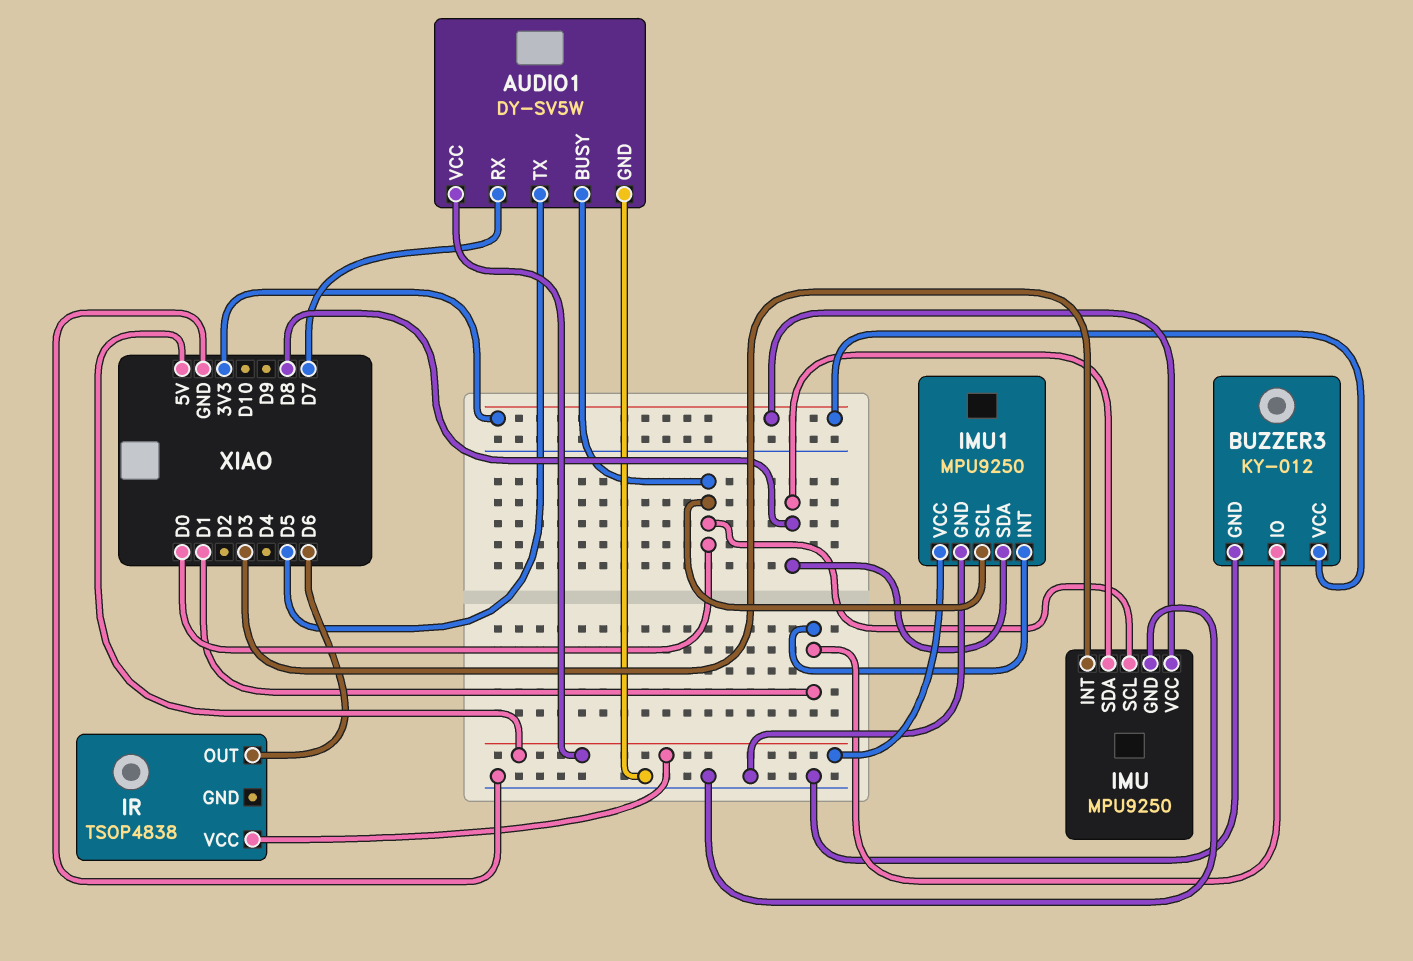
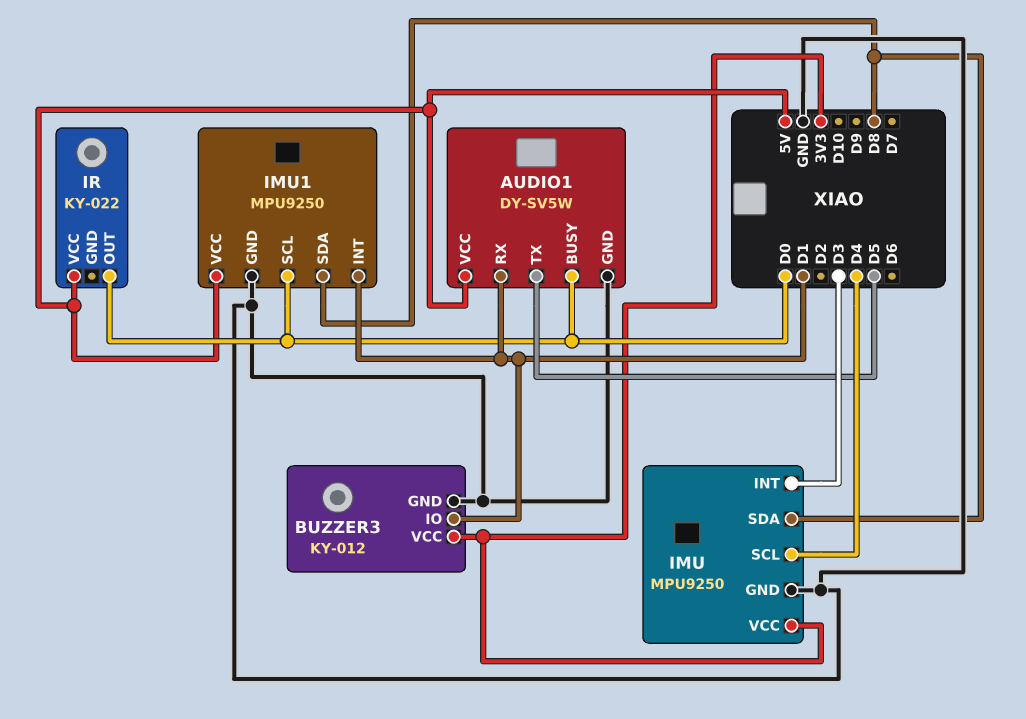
AUDIO1 pin RX: D7 -> D1
IMU pin SCL: D0 -> D4
IR: TSOP4838 -> KY-022
IR pin OUT: D6 -> D0

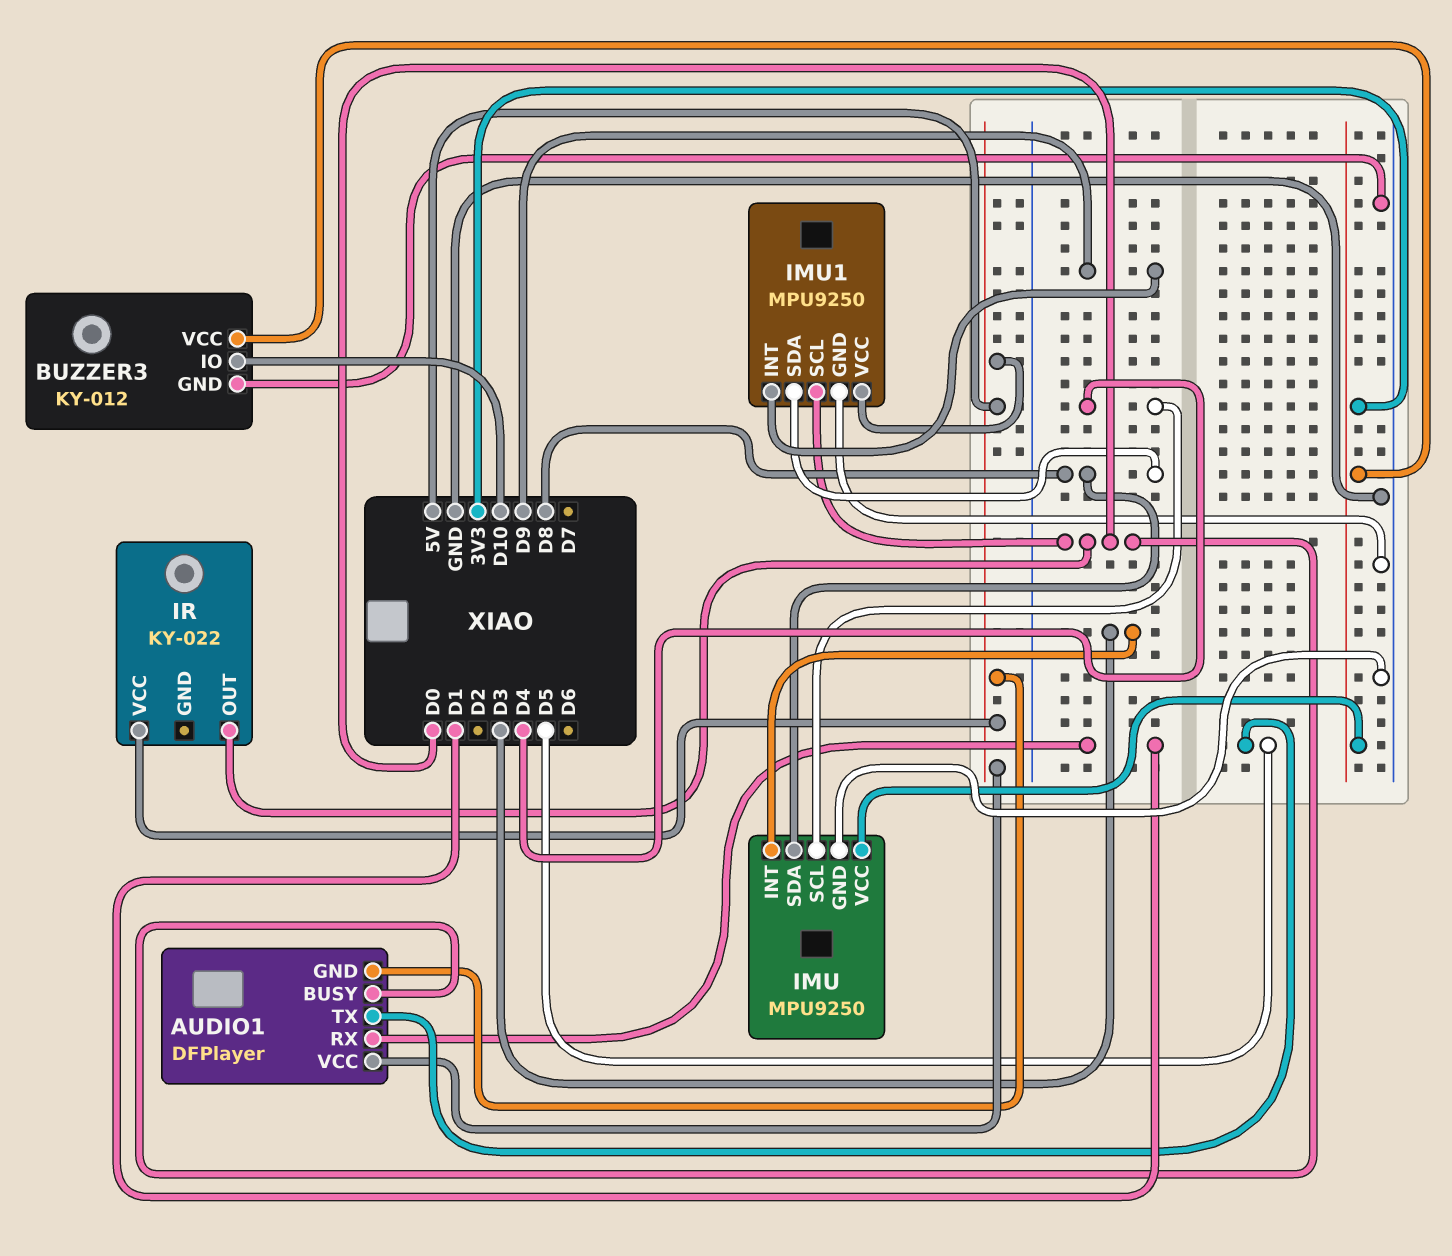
AUDIO1: DY-SV5W -> DFPlayer
AUDIO1 pin GND: GND -> 5V
BUZZER3 pin IO: D1 -> D10
IMU1 pin INT: D1 -> D9

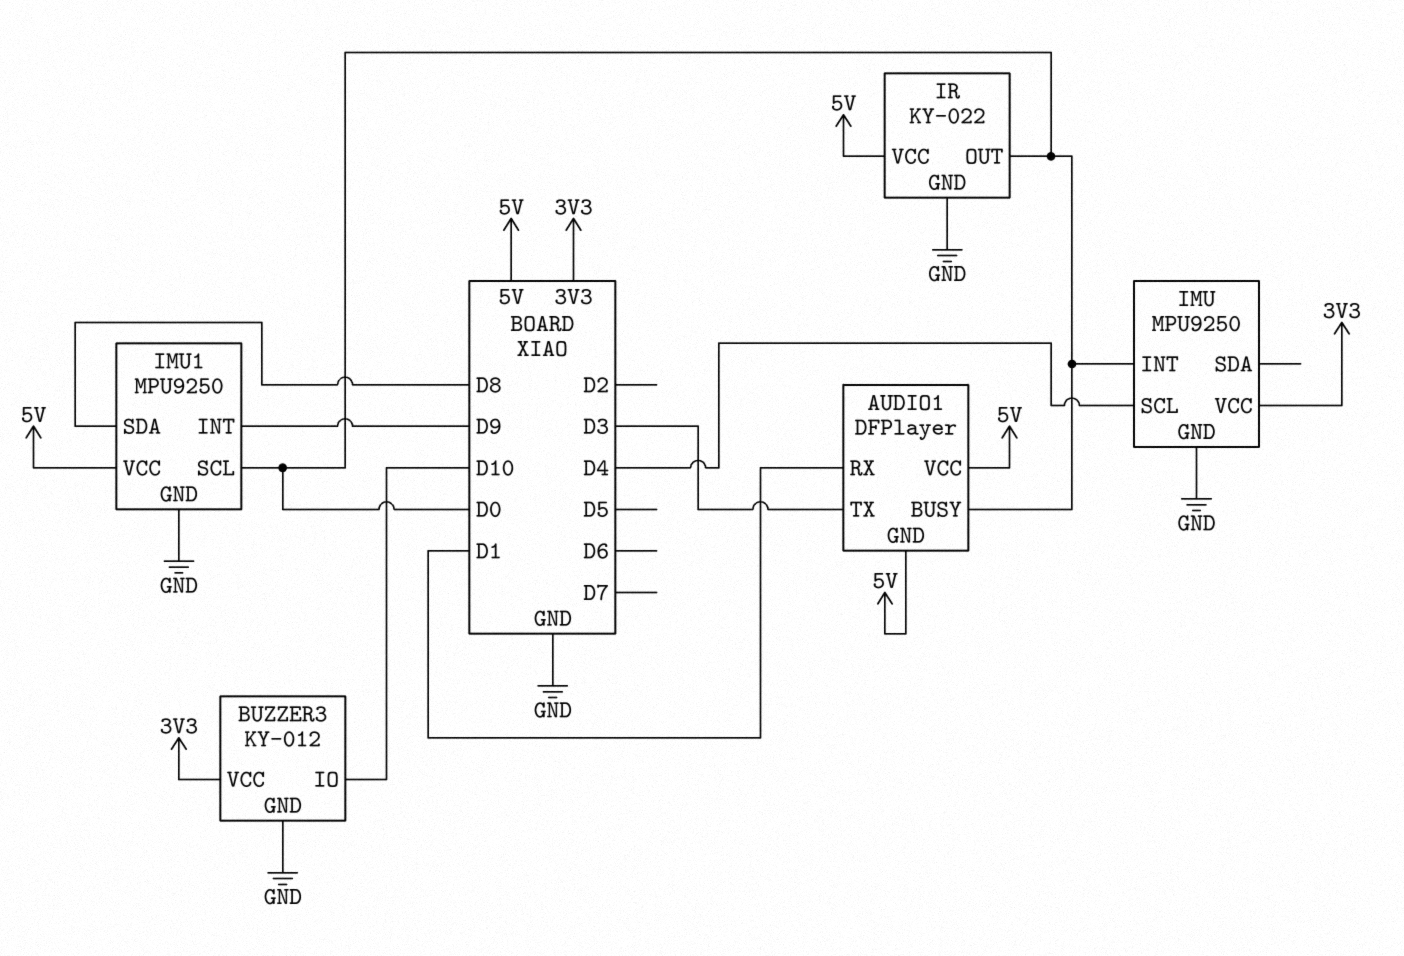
AUDIO1 pin TX: D5 -> D3
IMU pin INT: D3 -> D0
IMU pin SDA: D8 -> none
IR pin GND: none -> GND

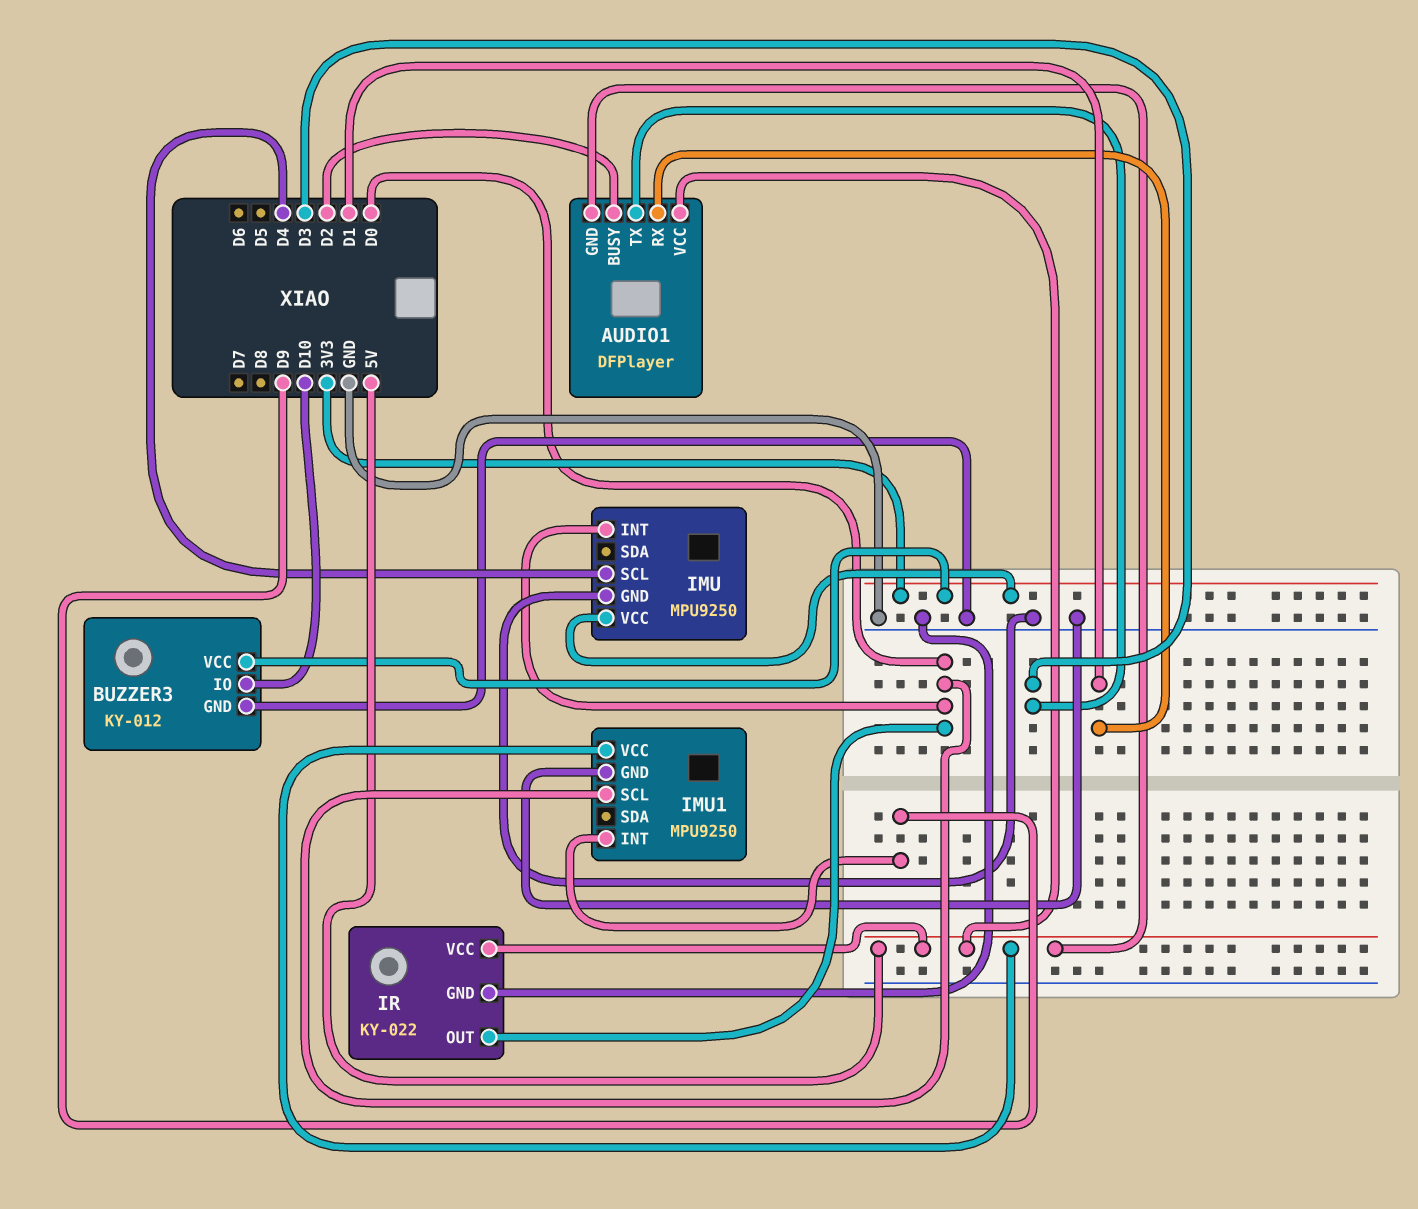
AUDIO1 pin BUSY: D0 -> D2
IMU1 pin SDA: D8 -> none

